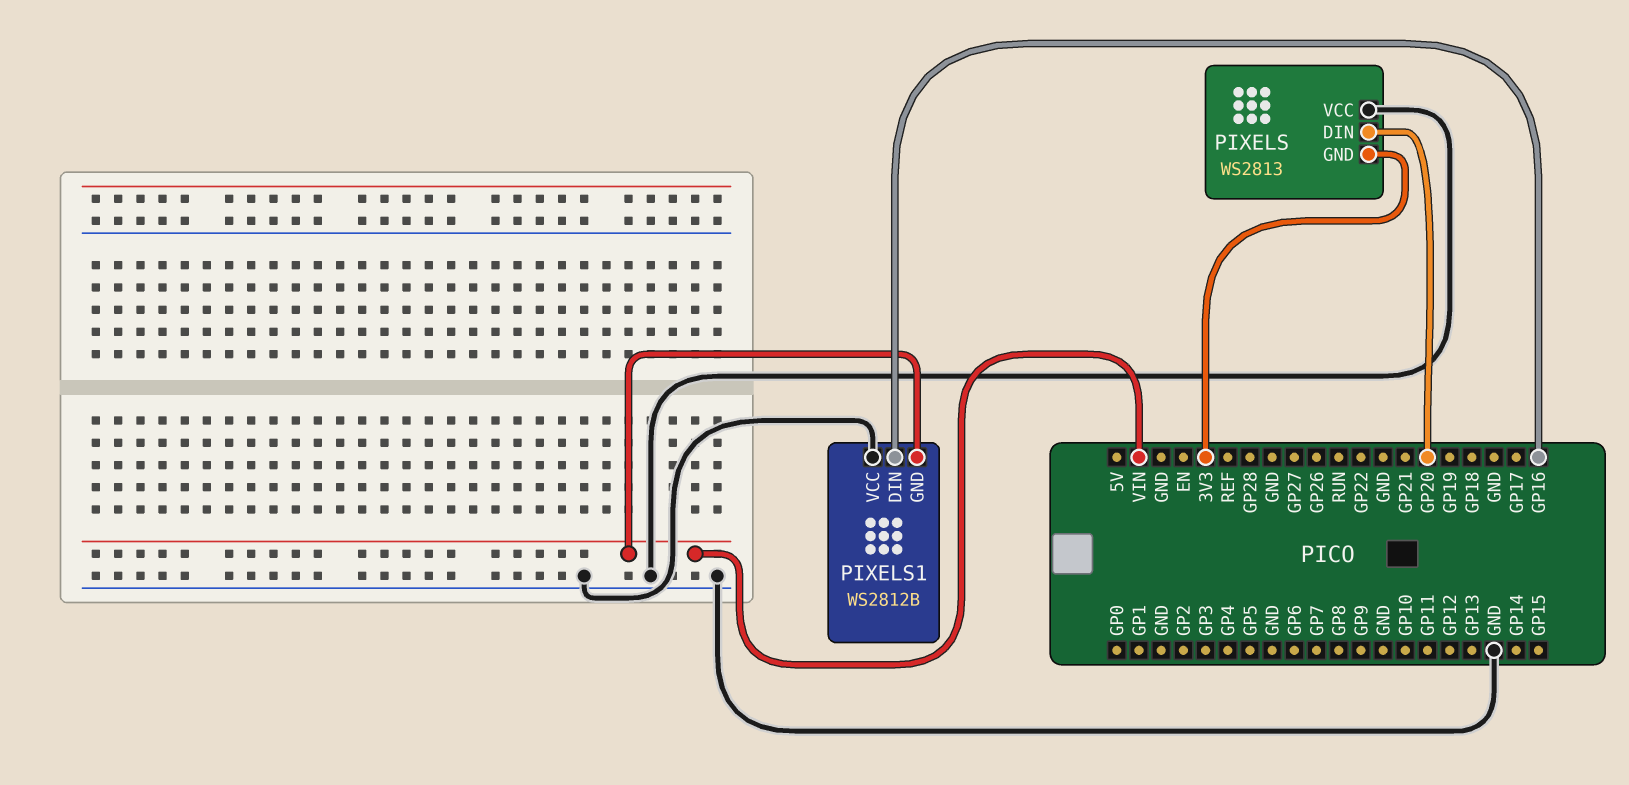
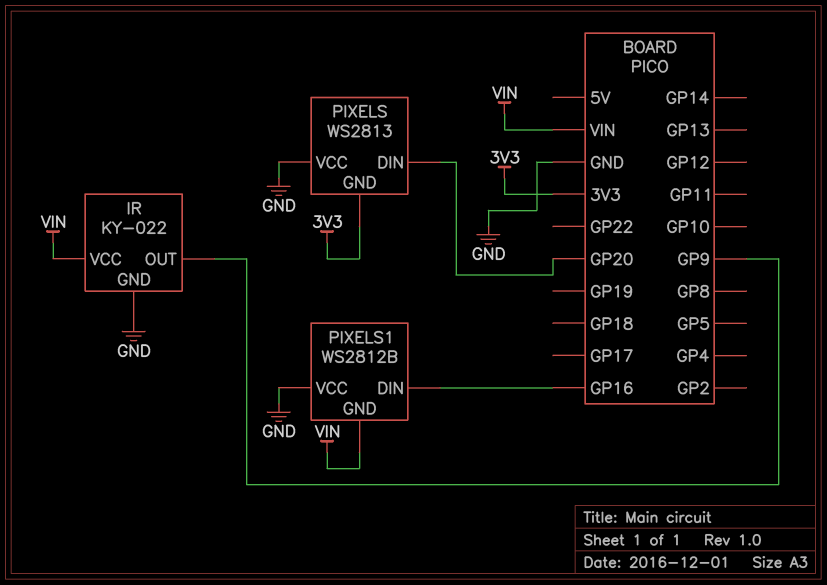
IR: none -> KY-022
IR pin GND: none -> GND
IR pin OUT: none -> GP9
IR pin VCC: none -> VIN

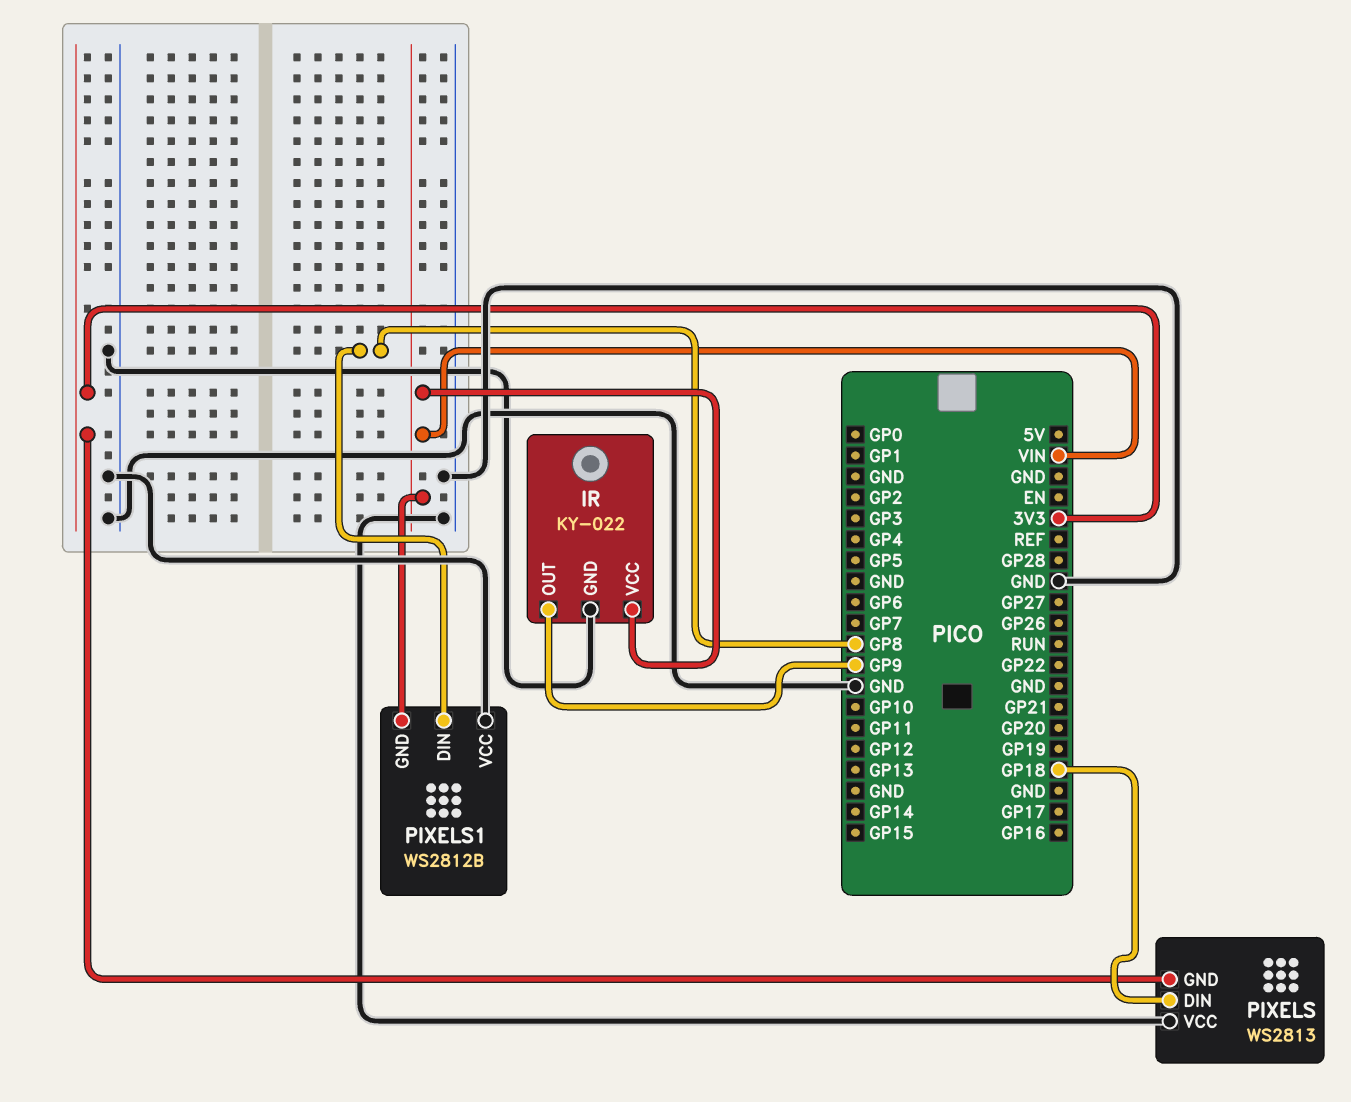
PIXELS pin DIN: GP20 -> GP18
PIXELS1 pin DIN: GP16 -> GP8

